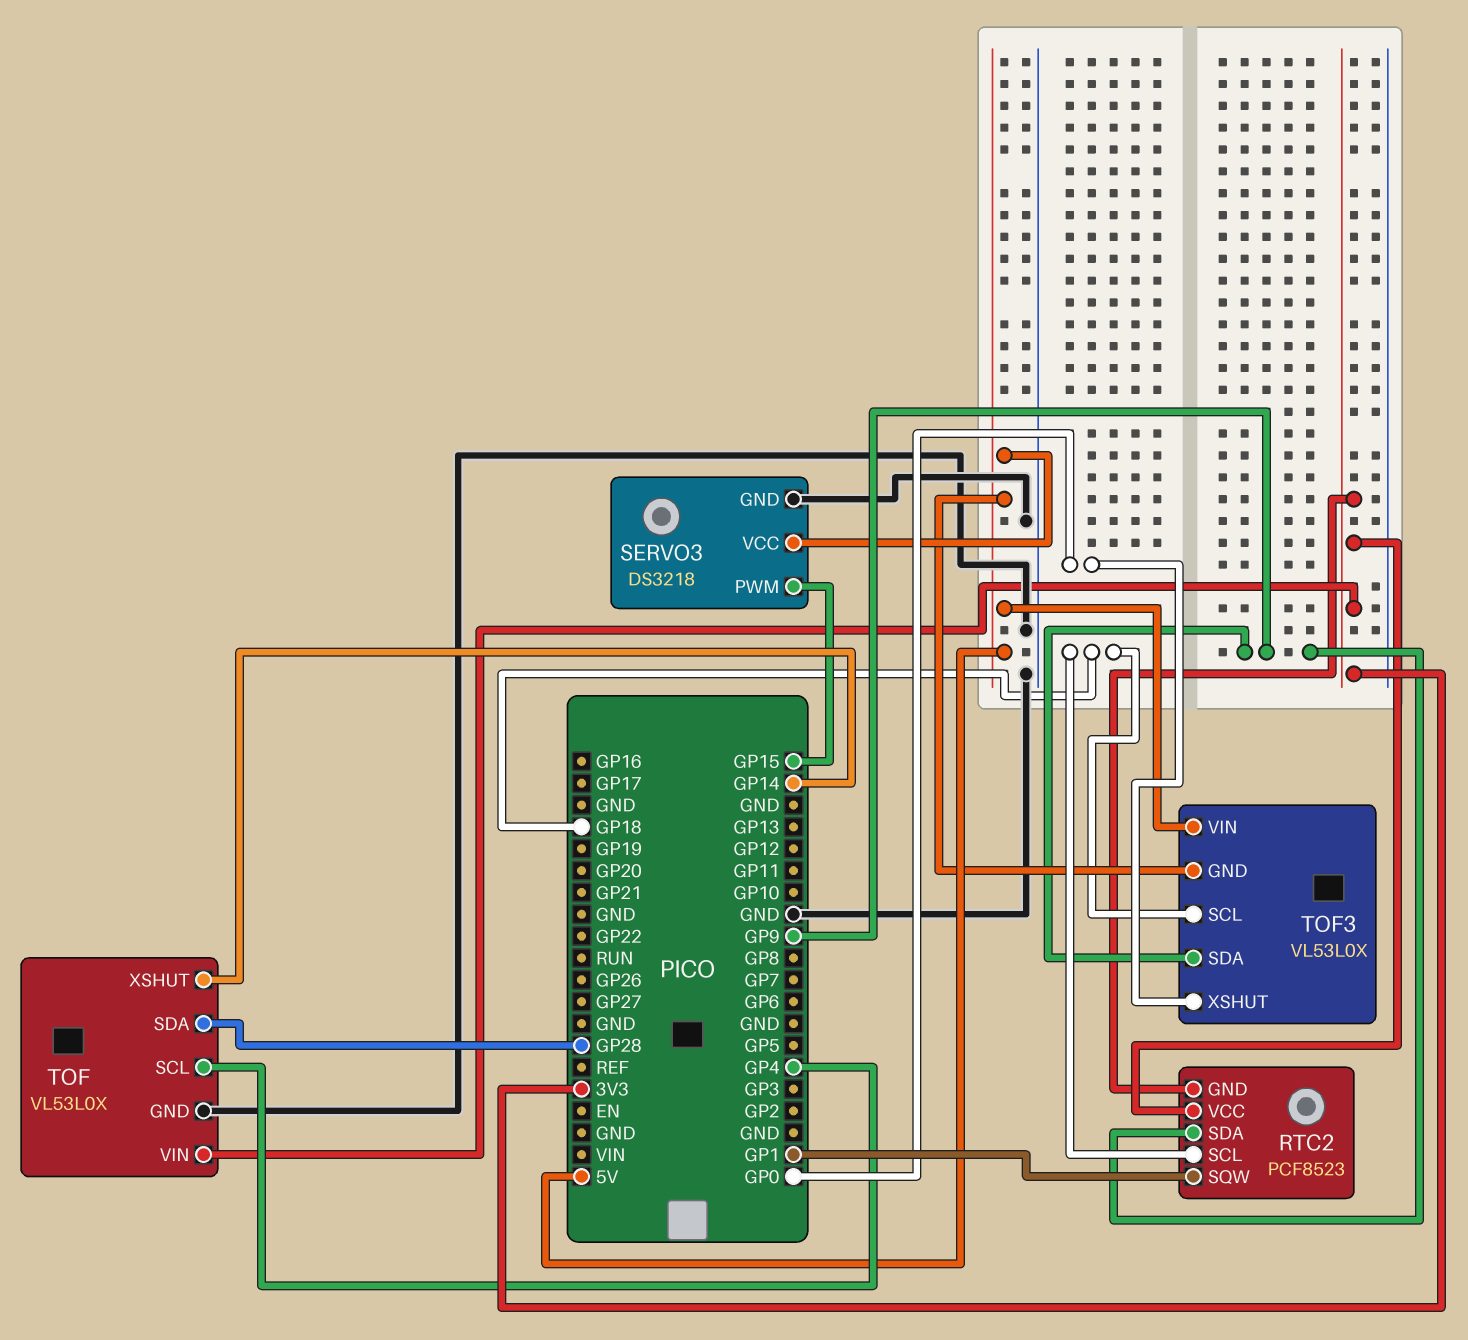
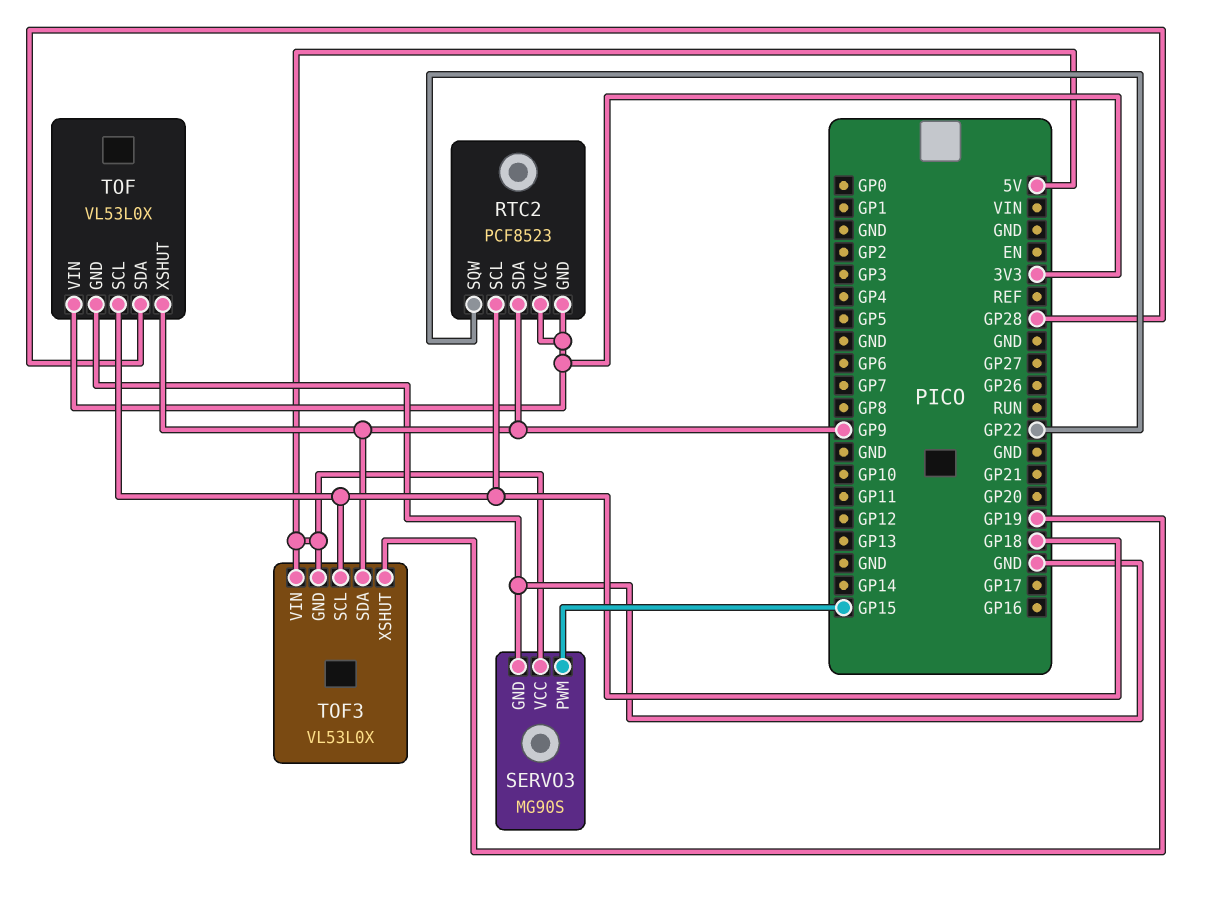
RTC2 pin SQW: GP1 -> GP22
SERVO3: DS3218 -> MG90S
TOF pin SCL: GP4 -> GP18
TOF pin XSHUT: GP14 -> GP9
TOF3 pin XSHUT: GP0 -> GP19

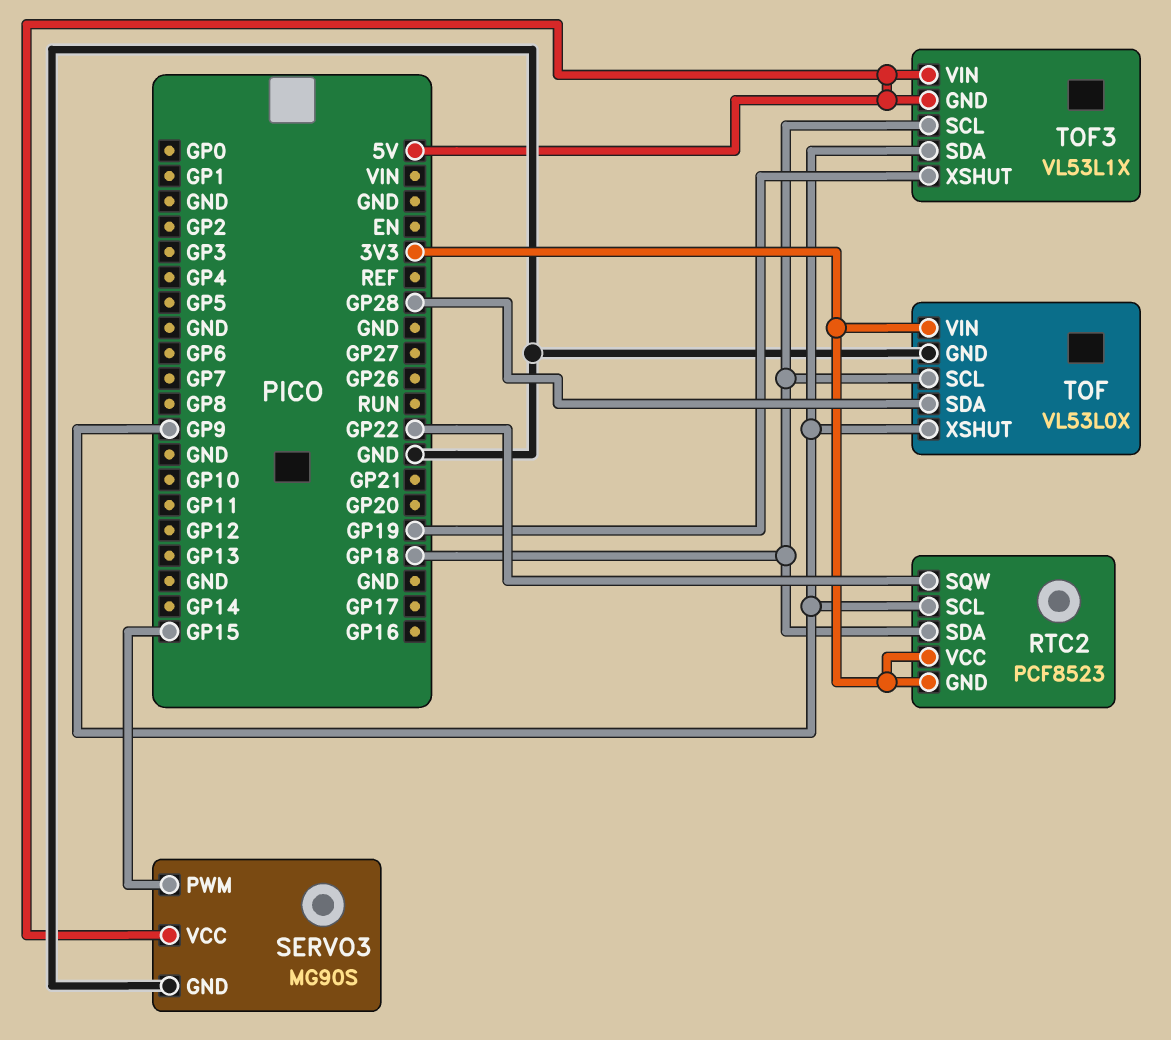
RTC2 pin SCL: GP18 -> GP9
RTC2 pin SDA: GP9 -> GP18
TOF3: VL53L0X -> VL53L1X

